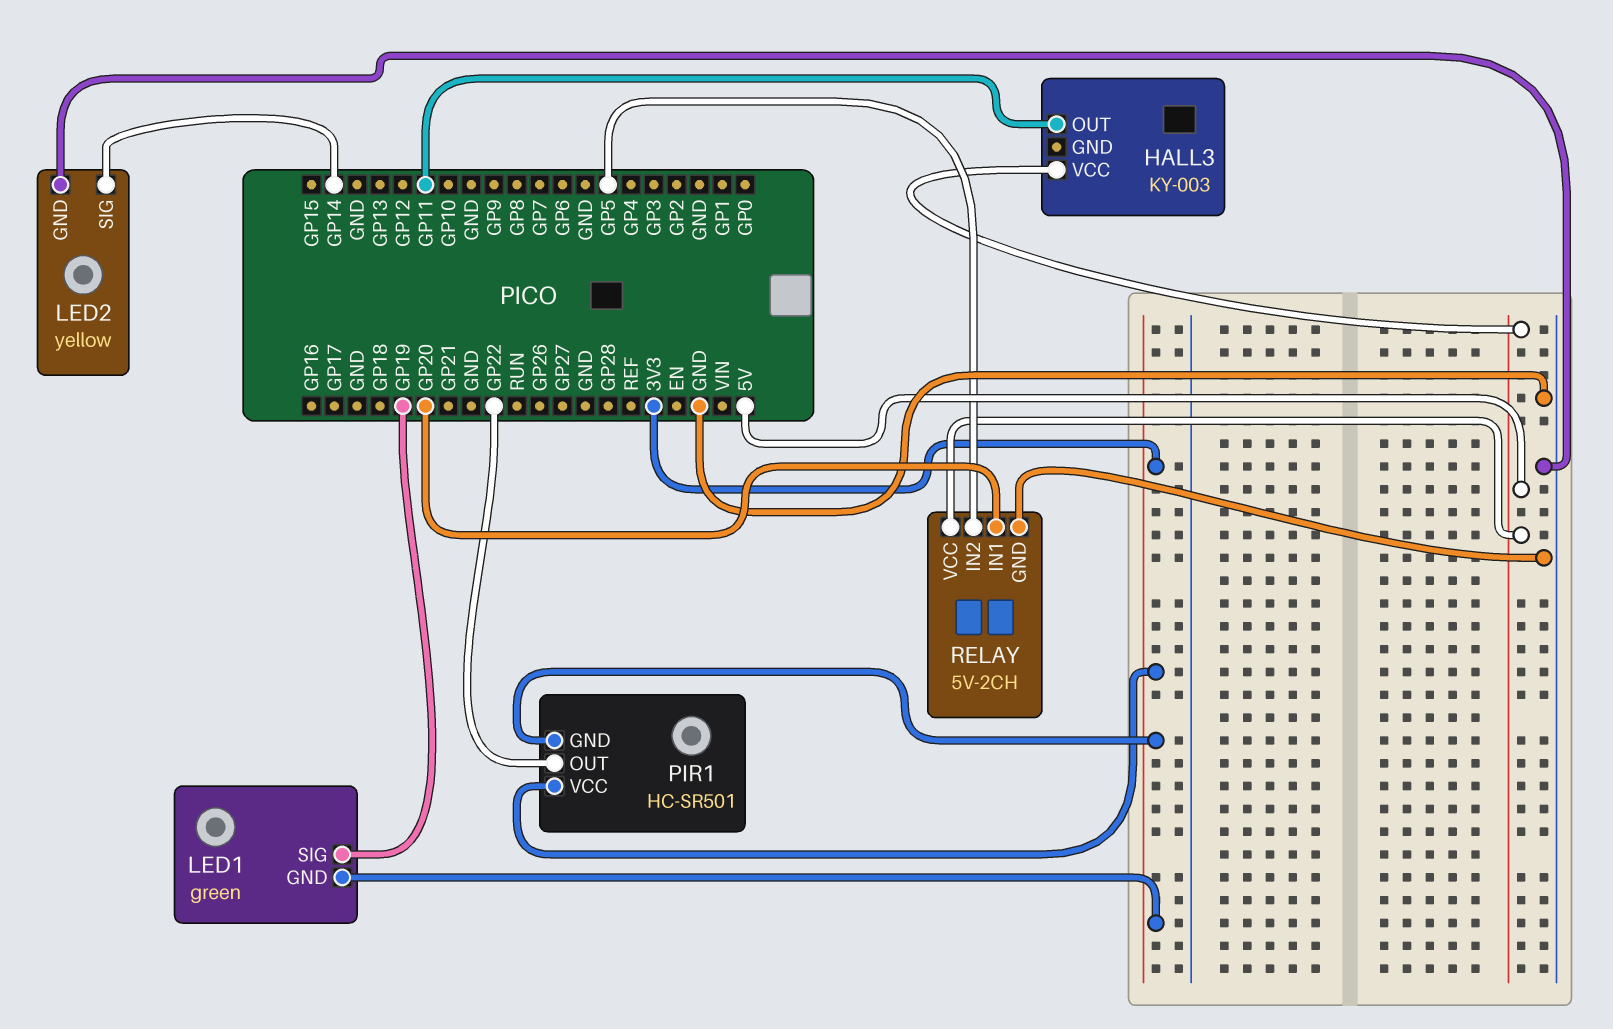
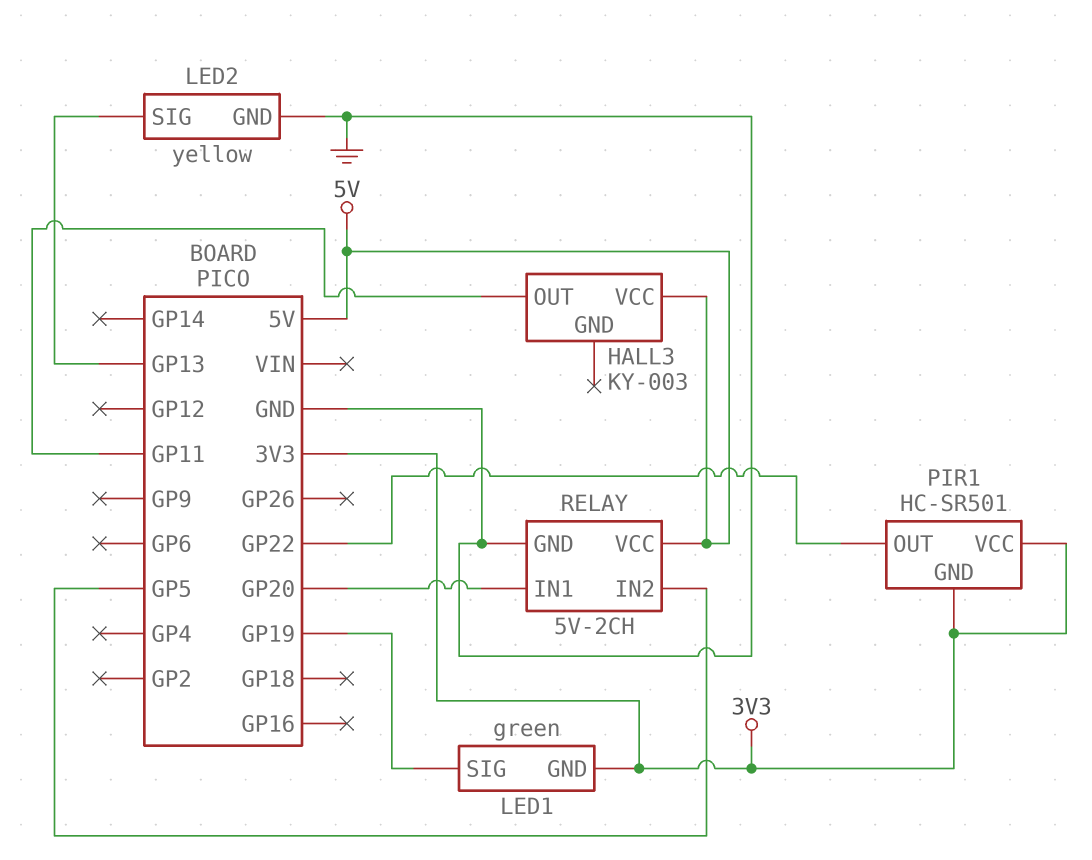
LED2 pin SIG: GP14 -> GP13

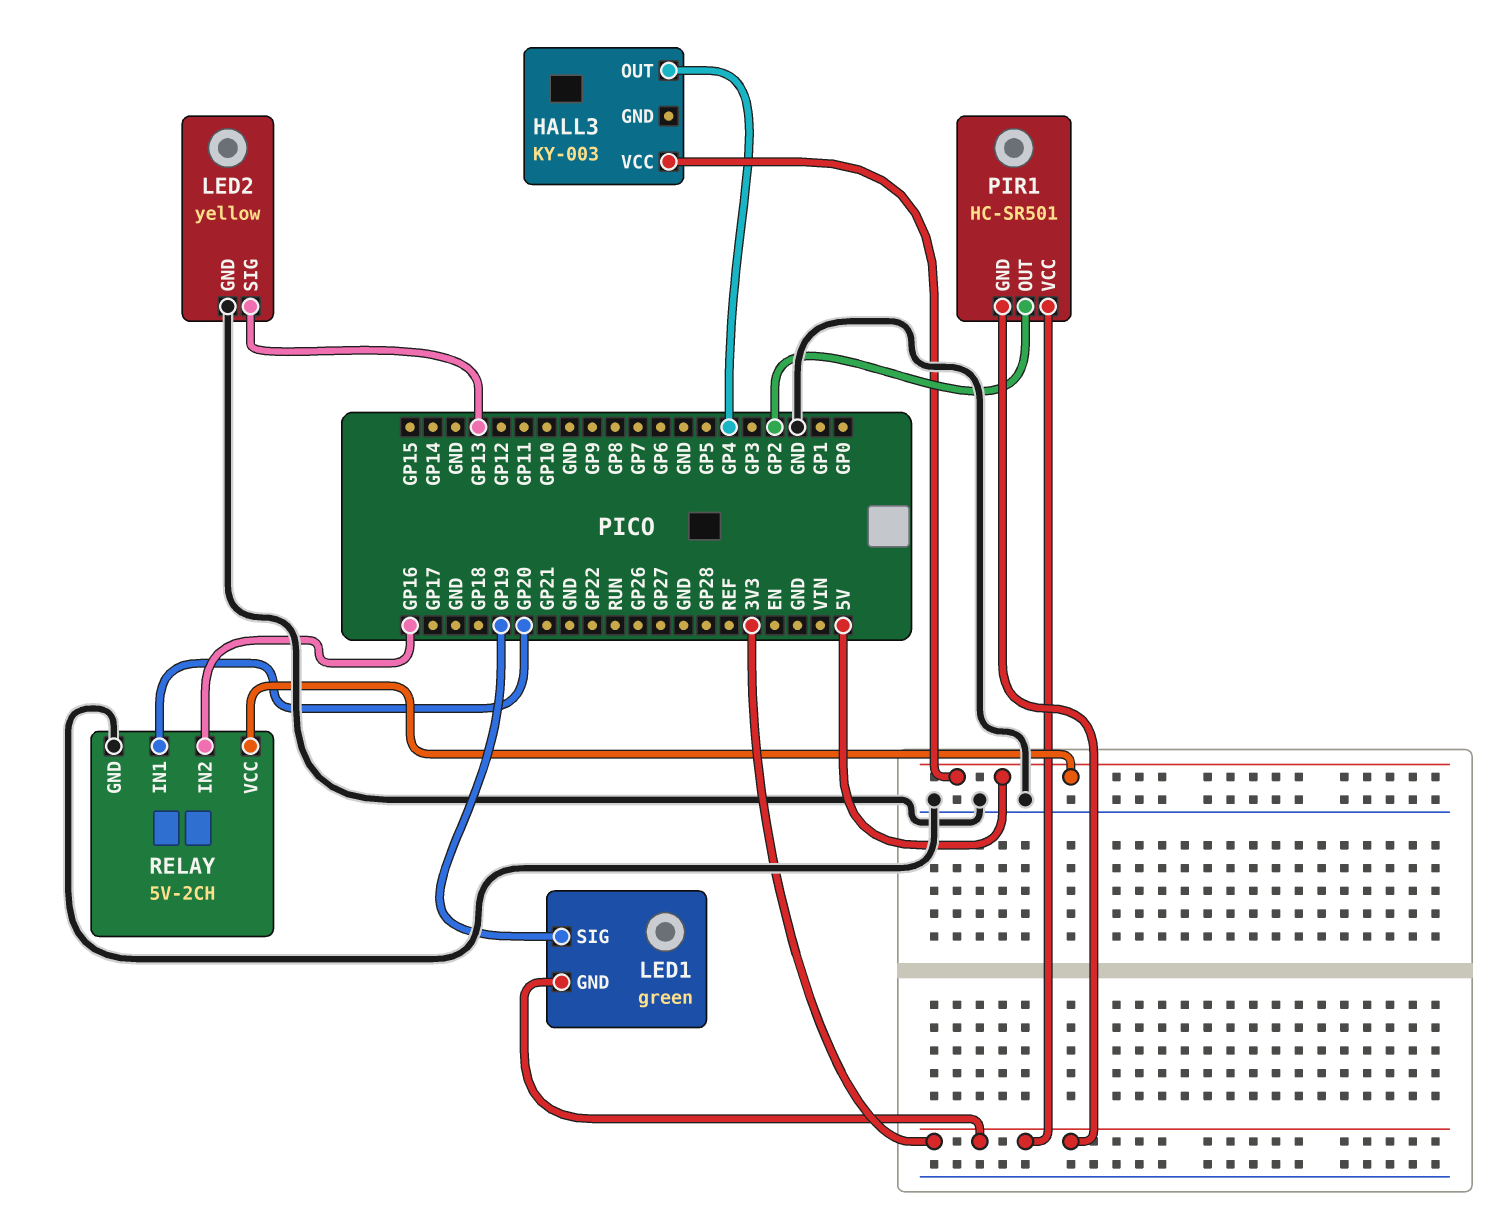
HALL3 pin OUT: GP11 -> GP4
PIR1 pin OUT: GP22 -> GP2
RELAY pin IN2: GP5 -> GP16

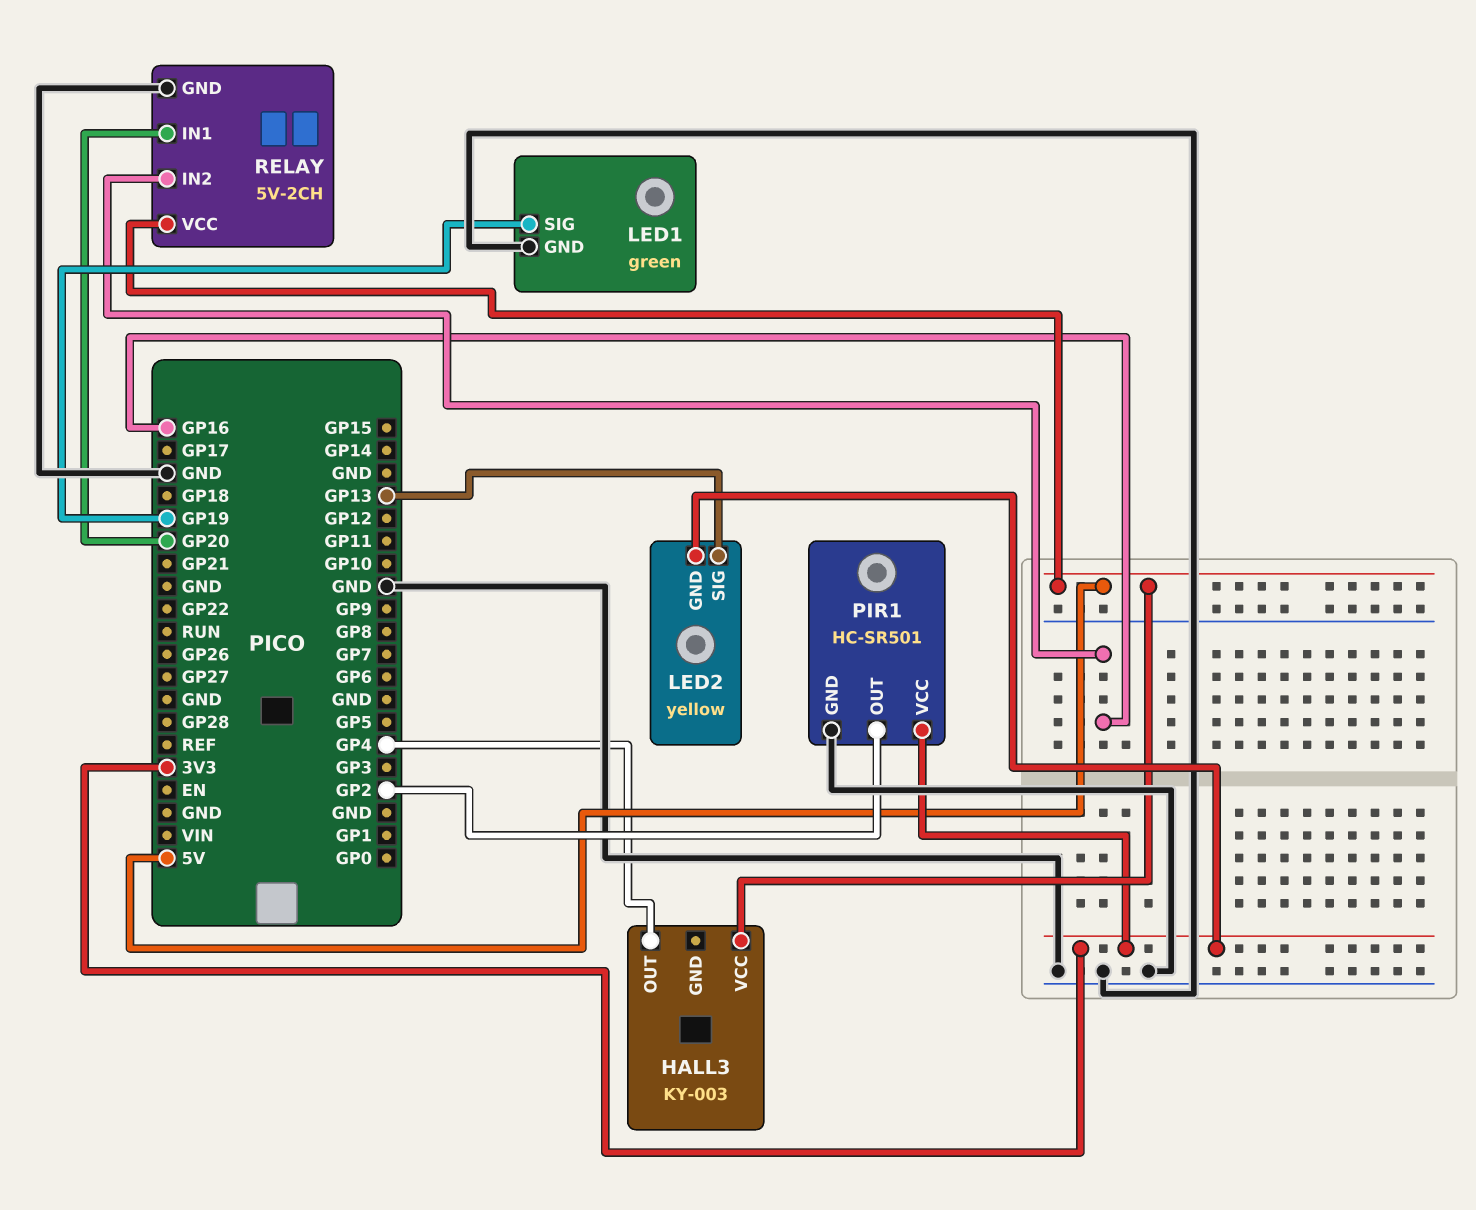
LED1 pin GND: 3V3 -> GND
LED2 pin GND: GND -> 3V3
PIR1 pin GND: 3V3 -> GND

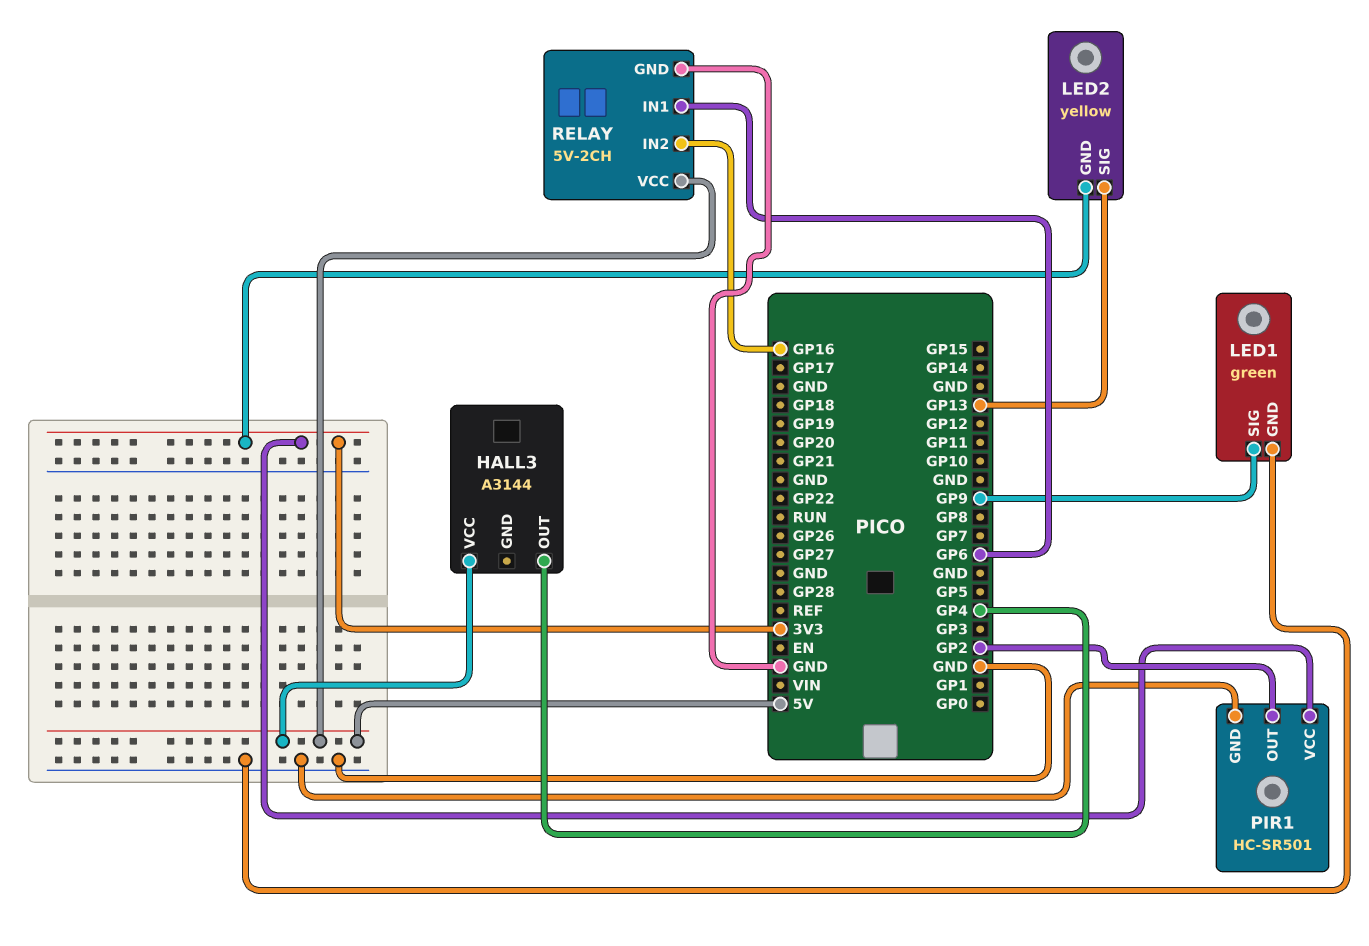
HALL3: KY-003 -> A3144
LED1 pin SIG: GP19 -> GP9
RELAY pin IN1: GP20 -> GP6

